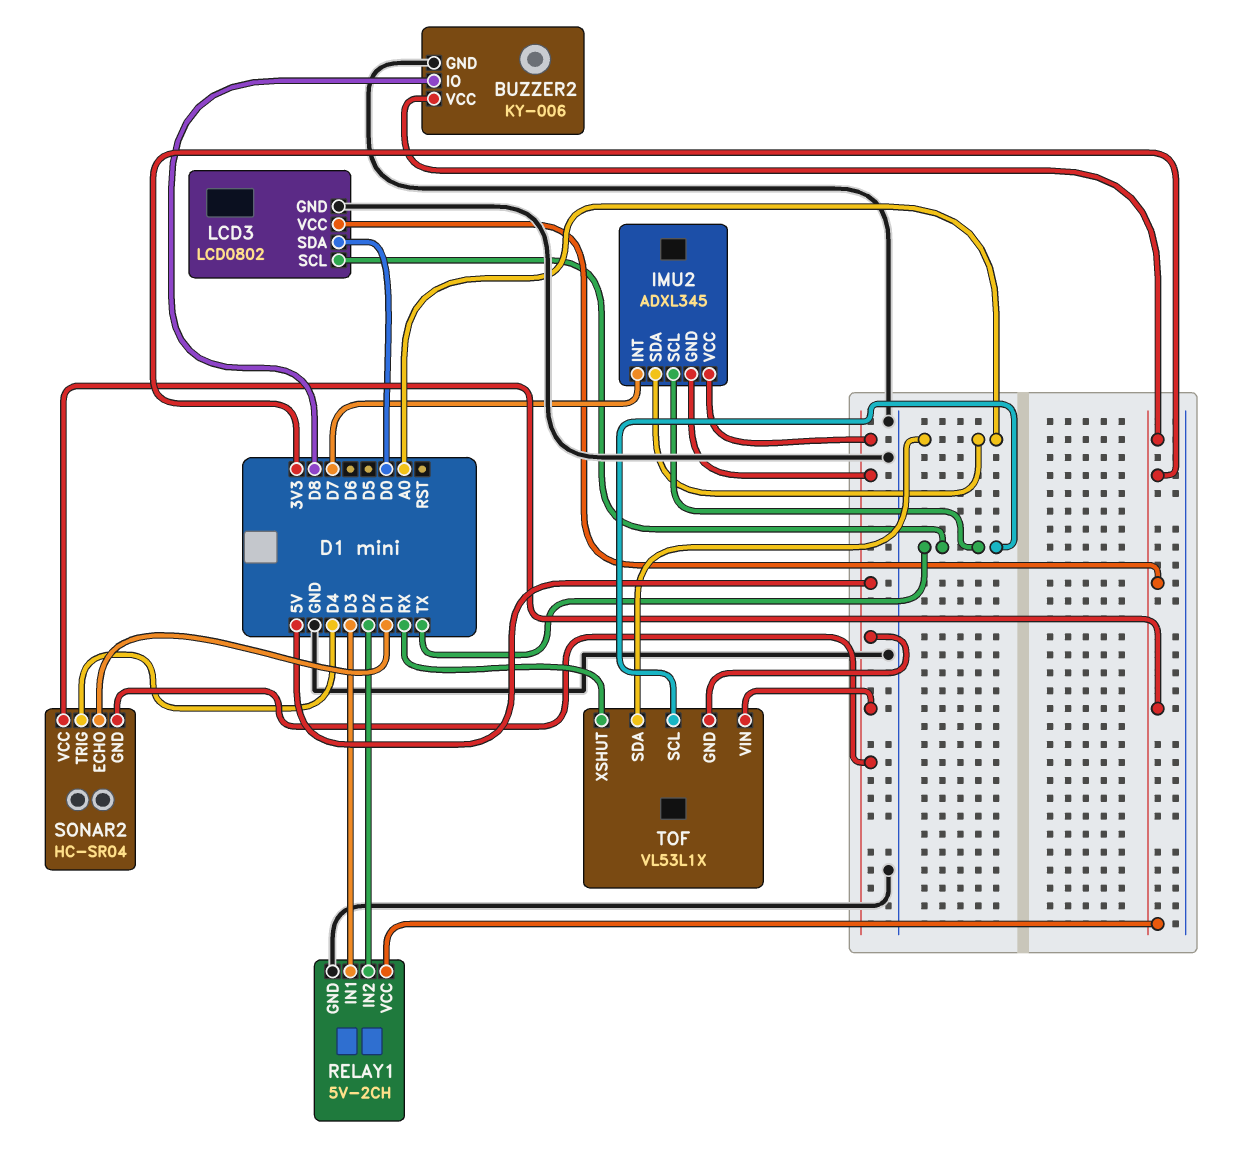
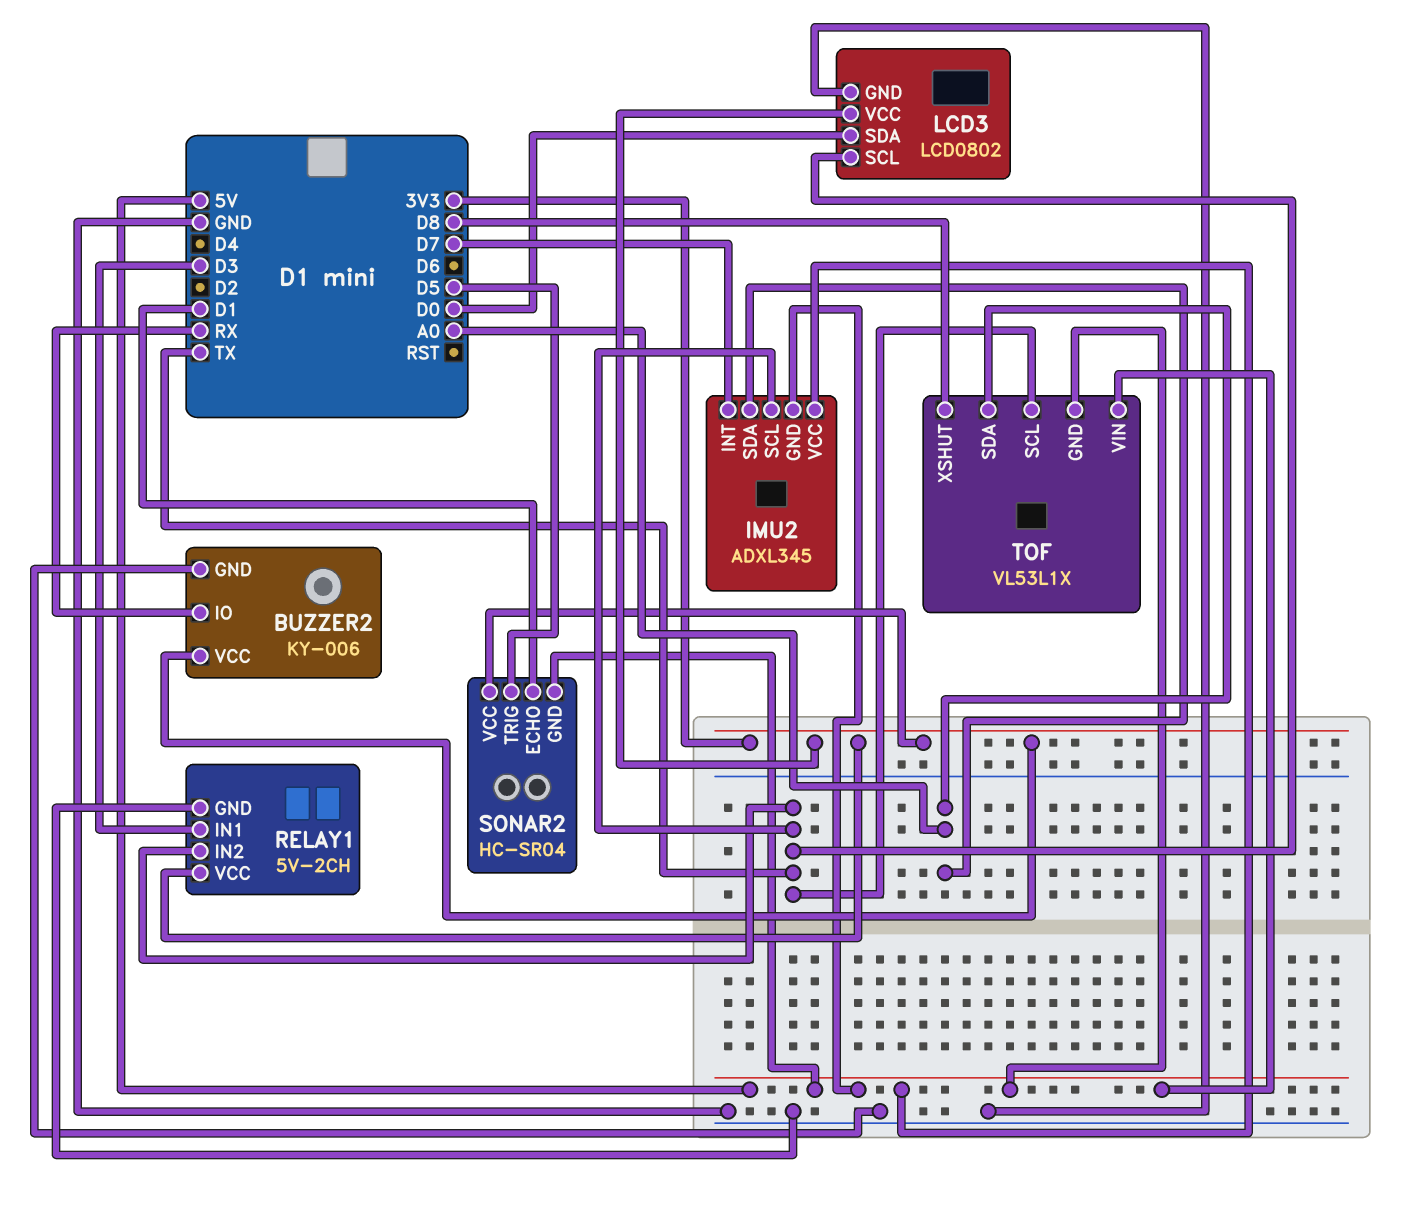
BUZZER2 pin IO: D8 -> RX
RELAY1 pin IN2: D2 -> TX
SONAR2 pin TRIG: D4 -> D5
TOF pin XSHUT: RX -> D8

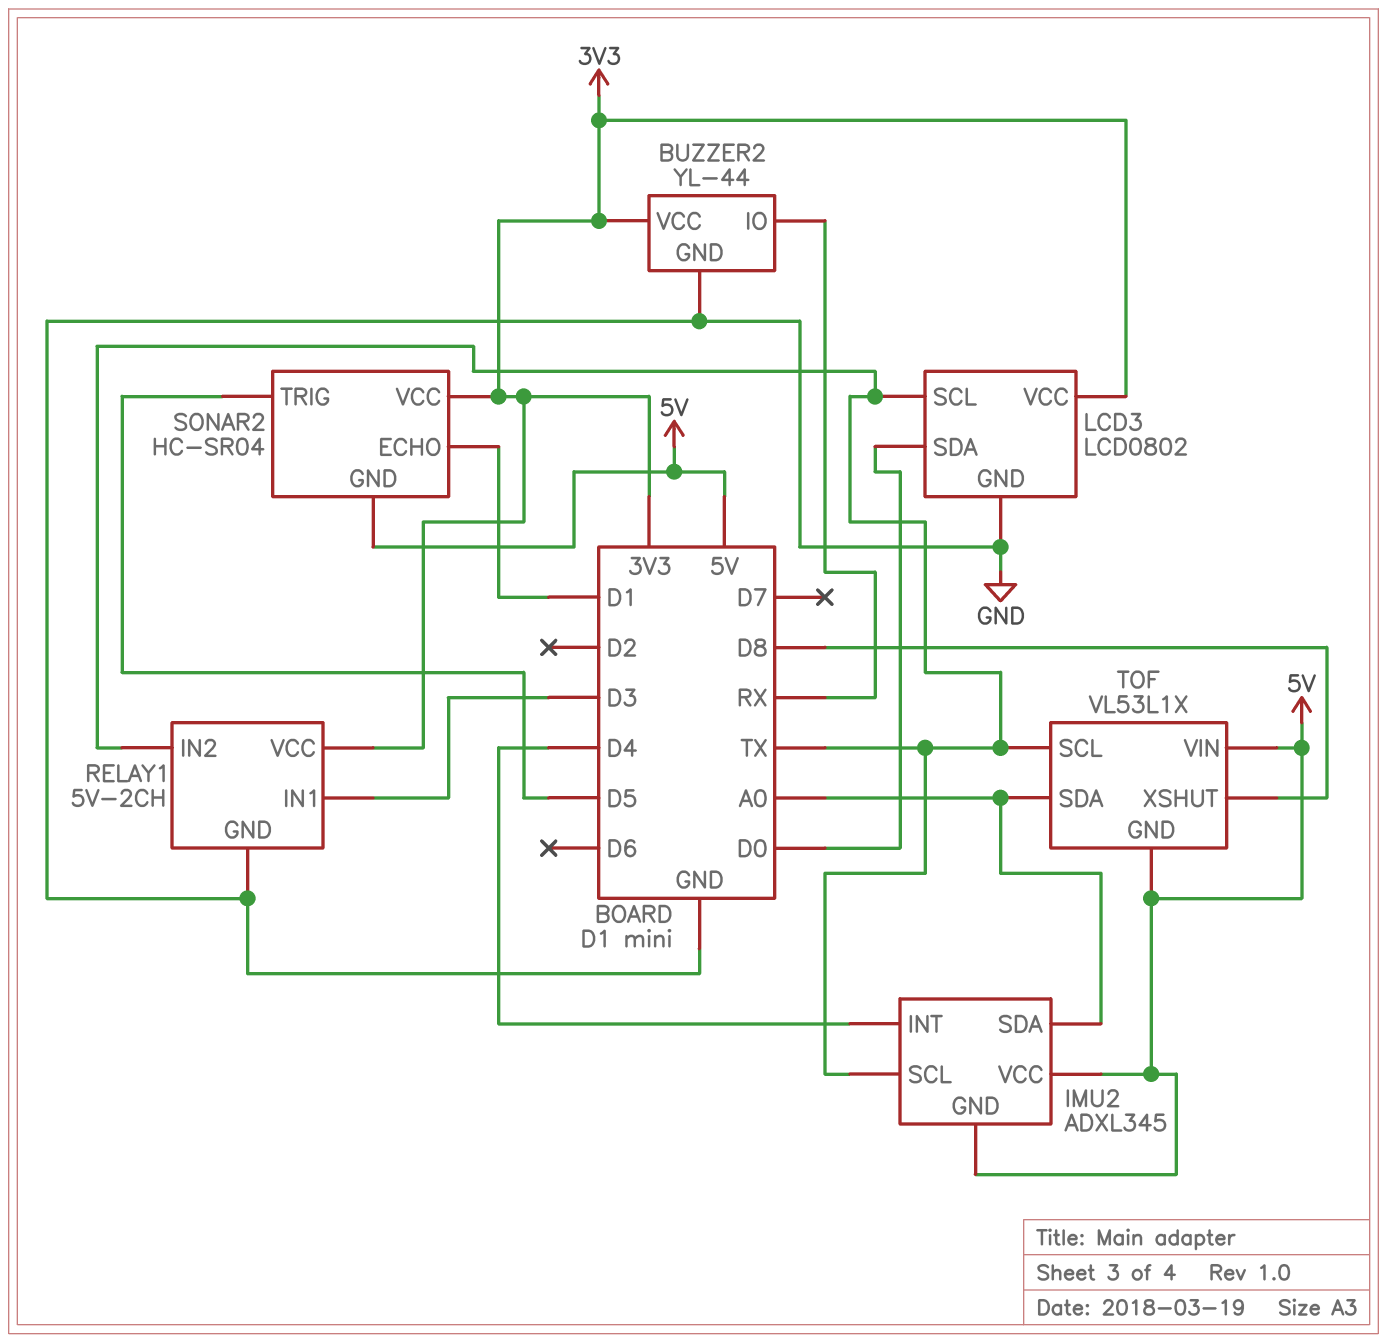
BUZZER2: KY-006 -> YL-44
IMU2 pin INT: D7 -> D4

